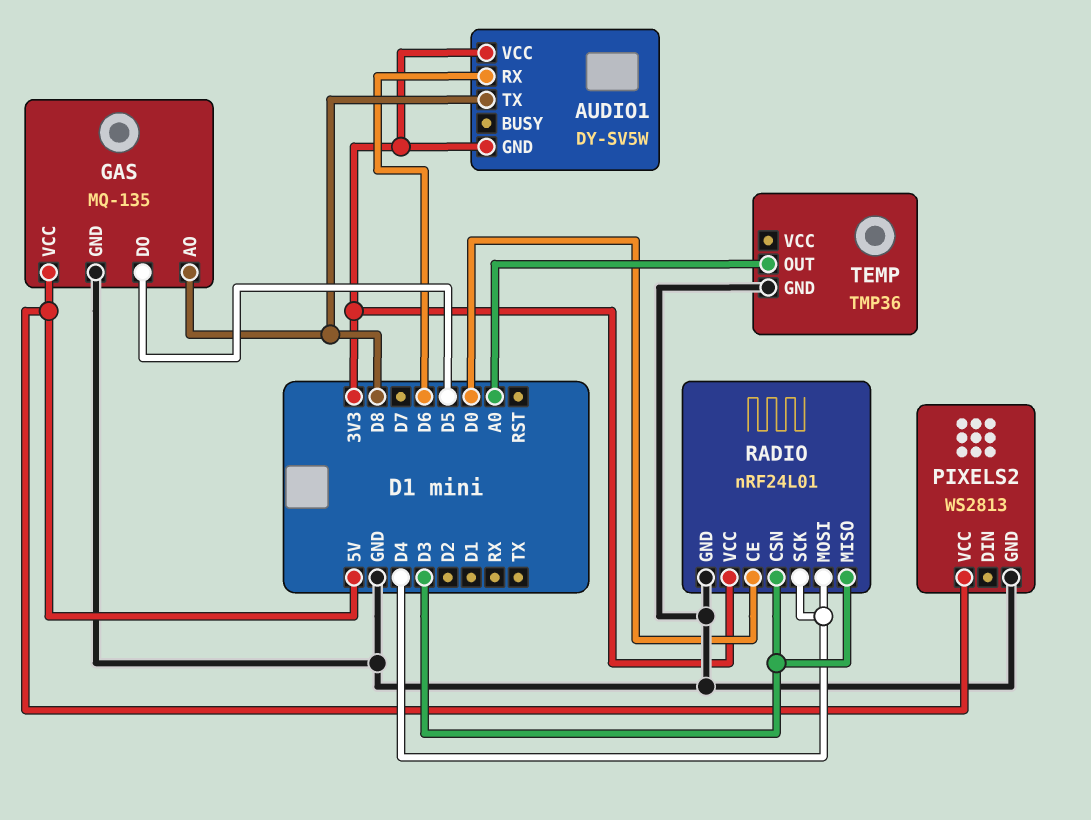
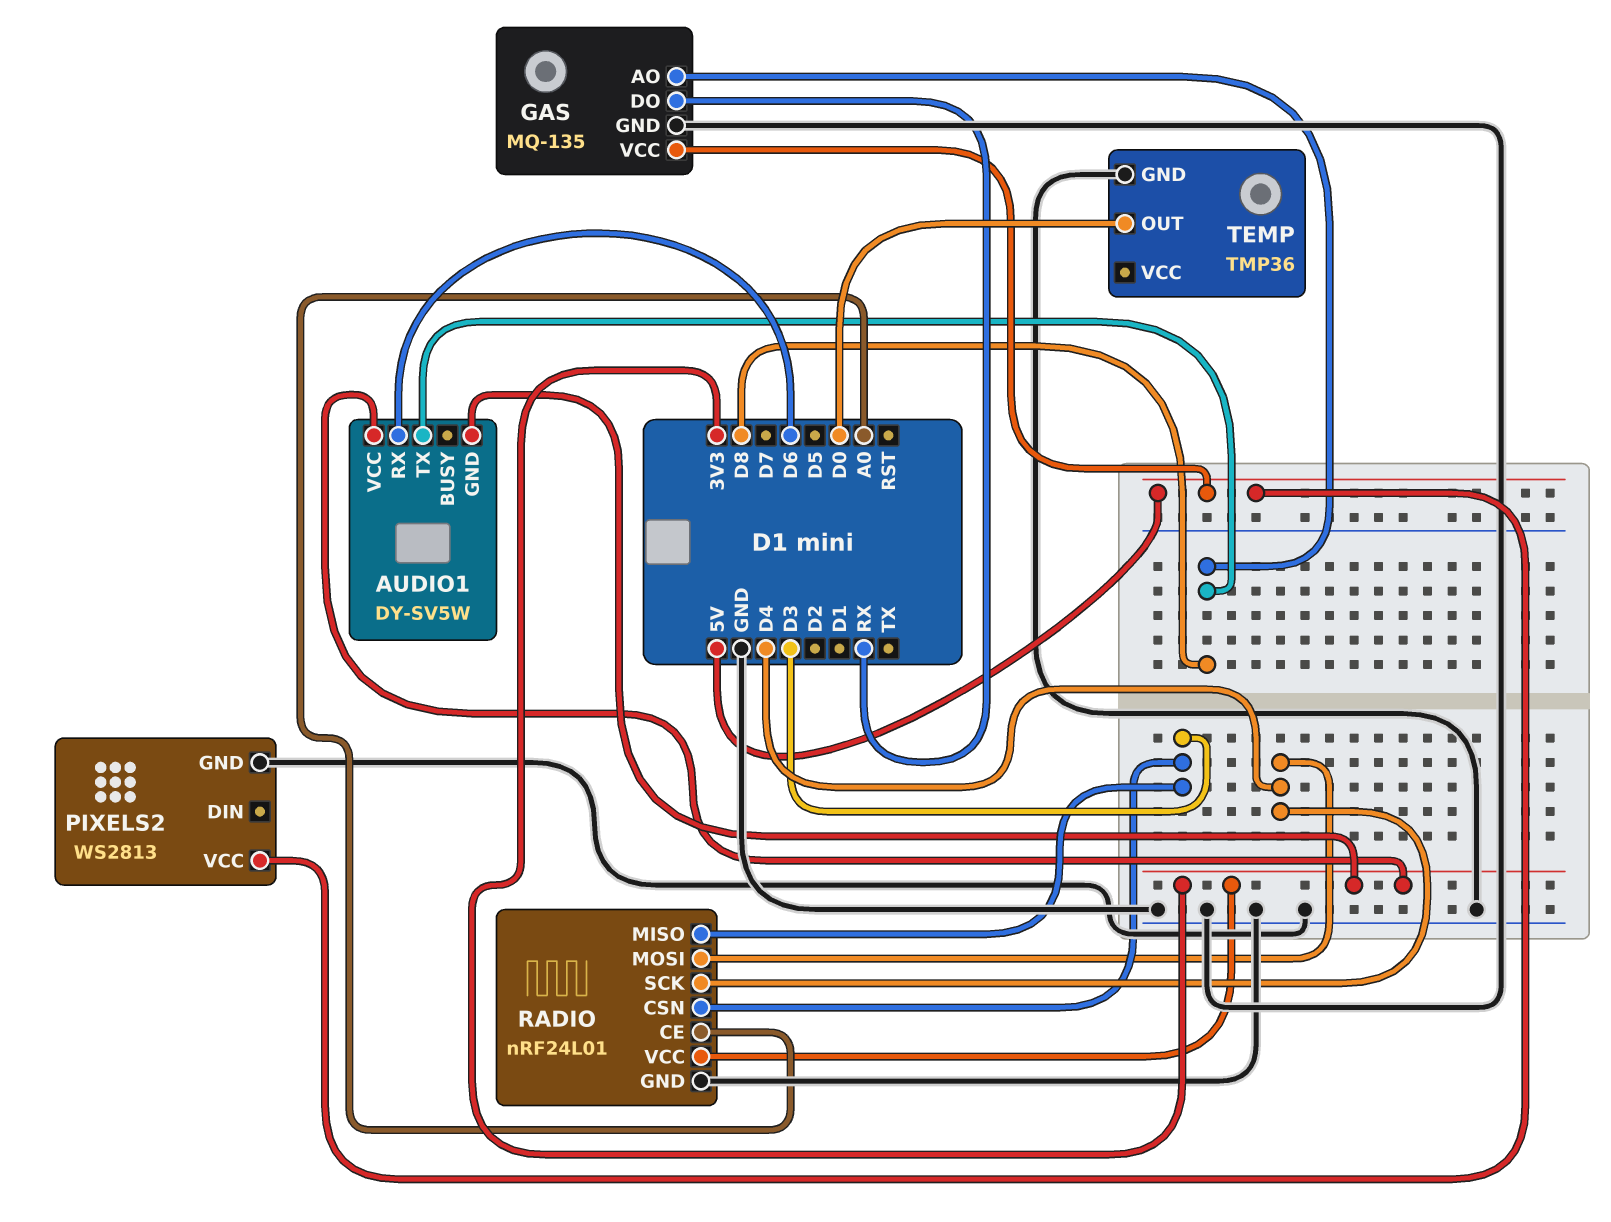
GAS pin DO: D5 -> RX
RADIO pin CE: D0 -> A0
TEMP pin OUT: A0 -> D0

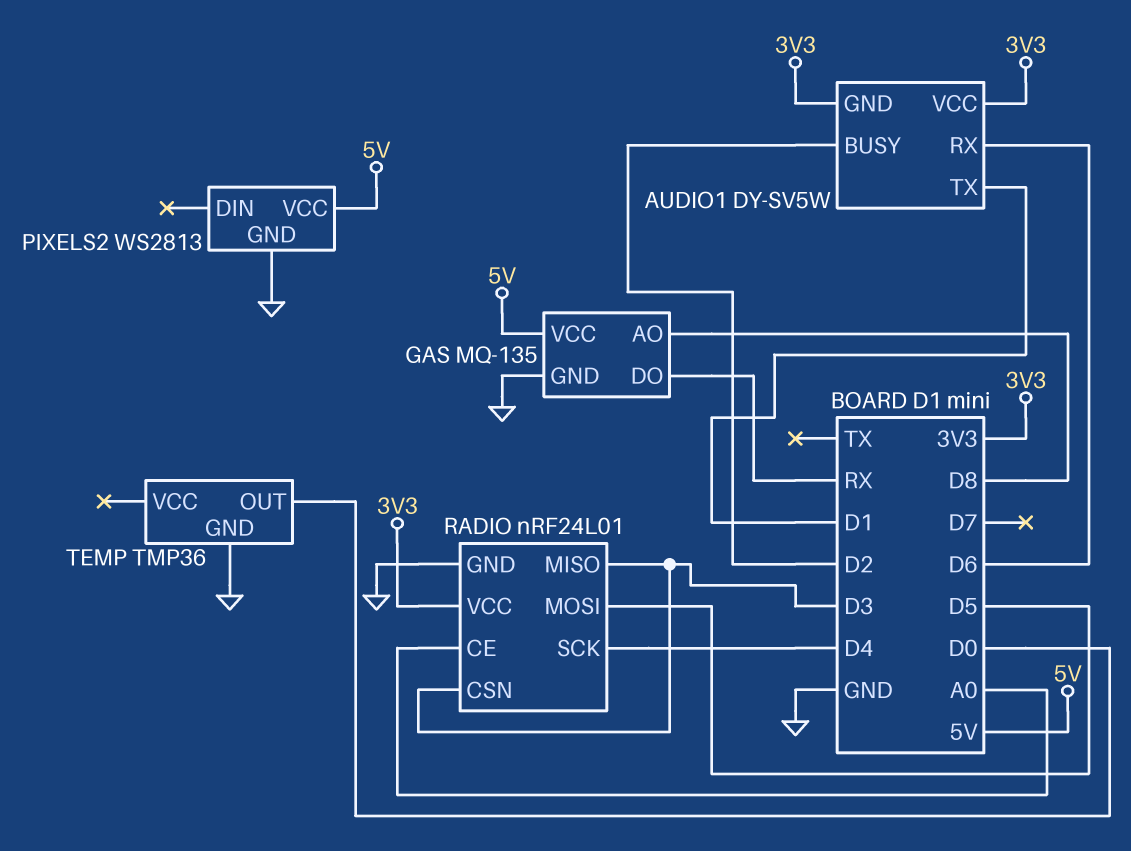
AUDIO1 pin BUSY: none -> D2
AUDIO1 pin TX: D8 -> D1
RADIO pin MOSI: D4 -> D5

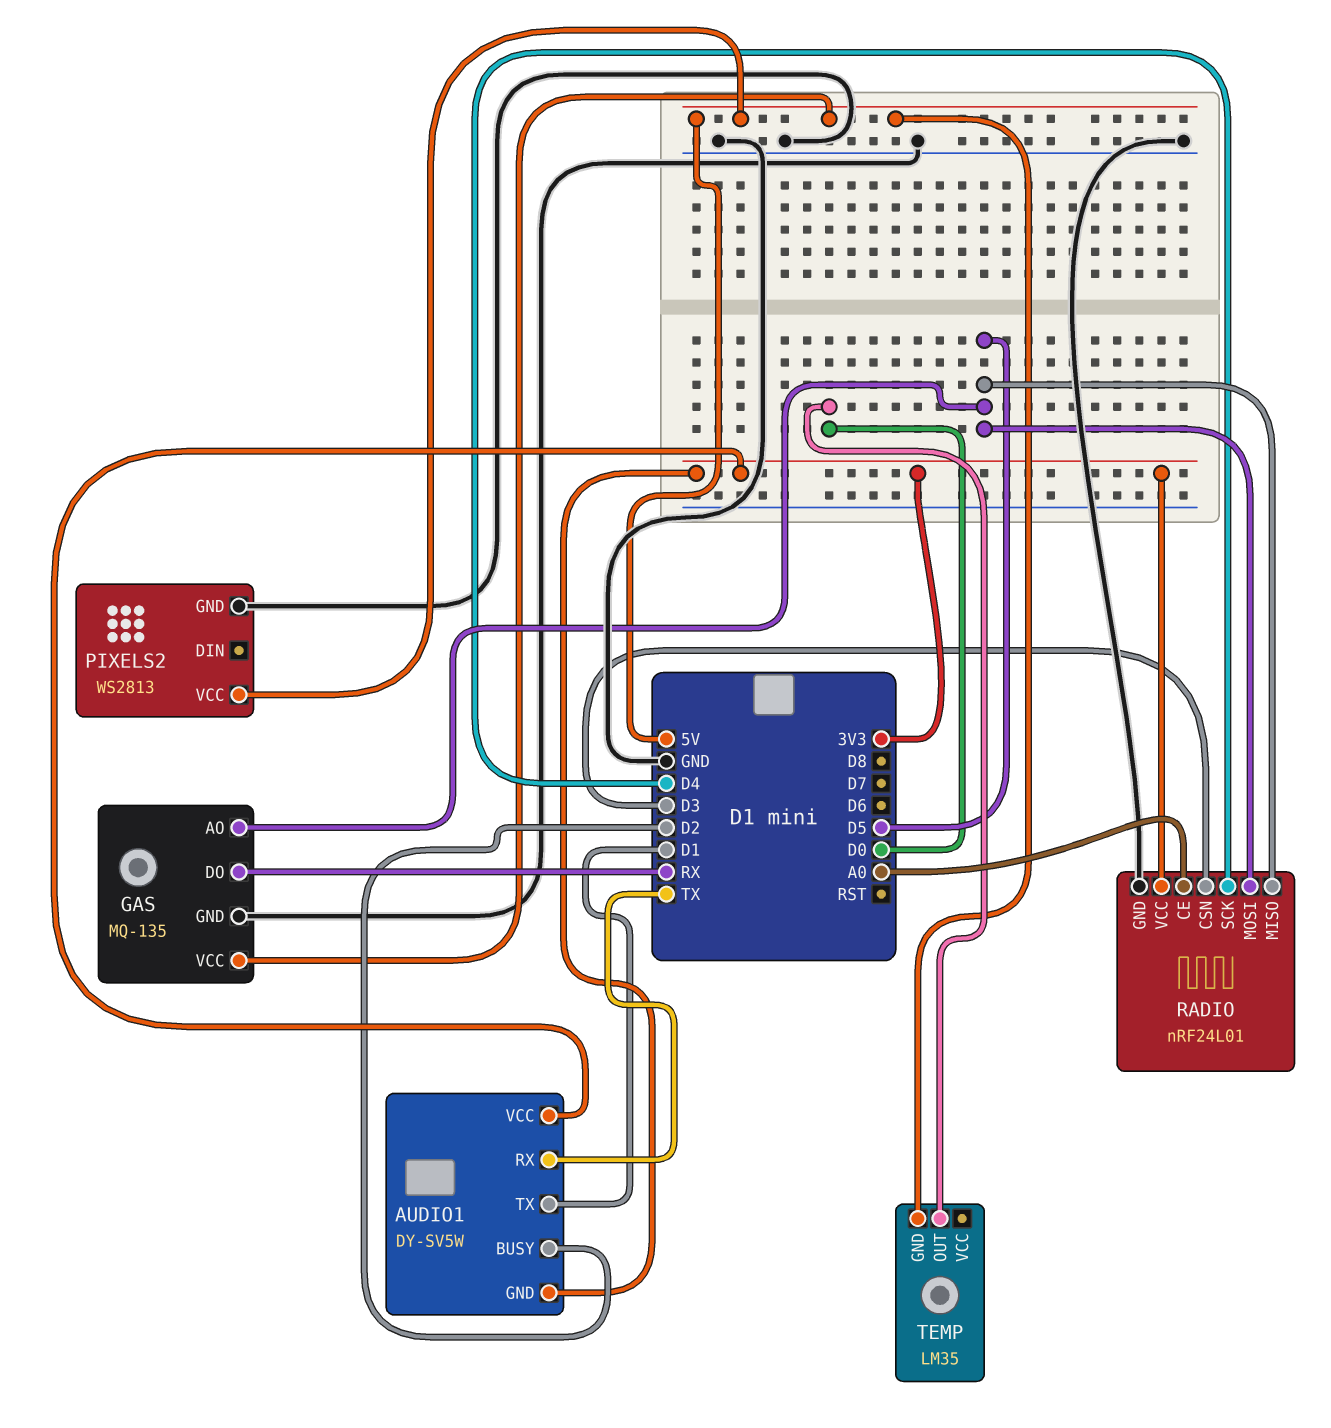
AUDIO1 pin RX: D6 -> TX
GAS pin AO: D8 -> D5
RADIO pin MISO: D3 -> D5
TEMP: TMP36 -> LM35
TEMP pin GND: GND -> 5V

